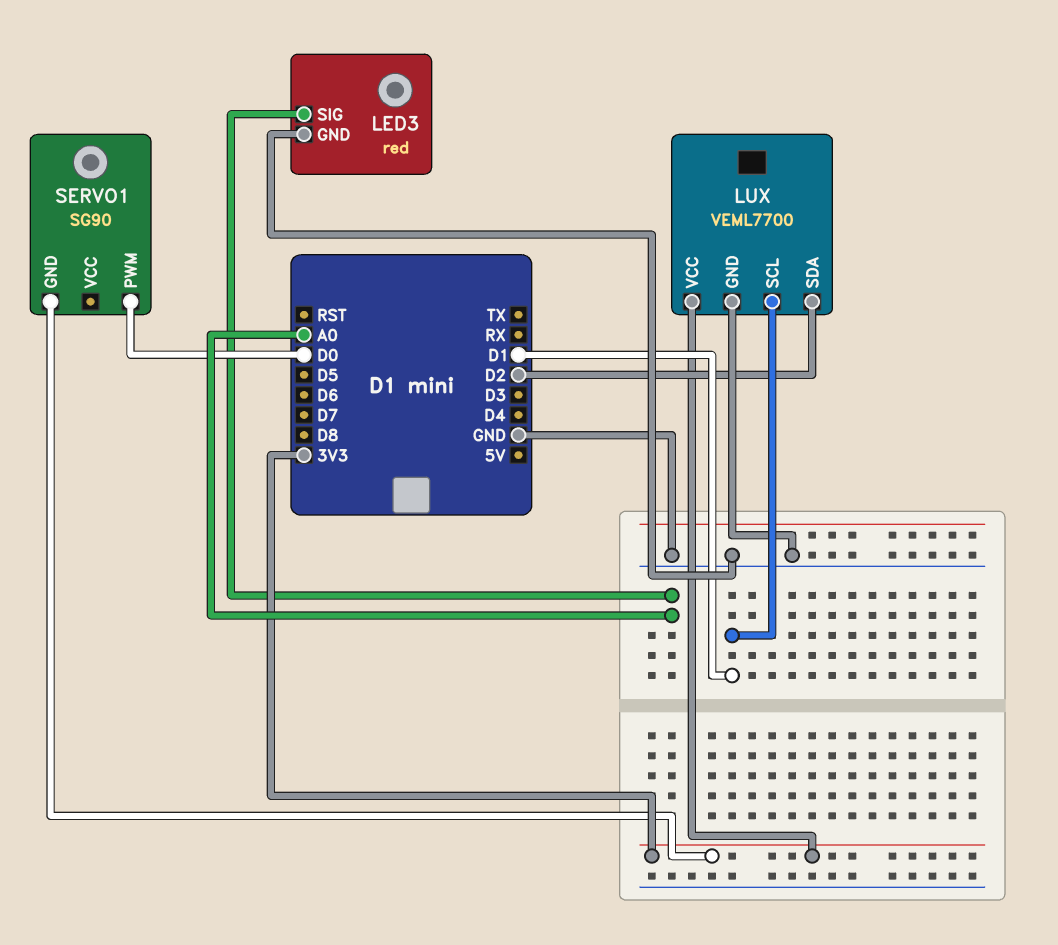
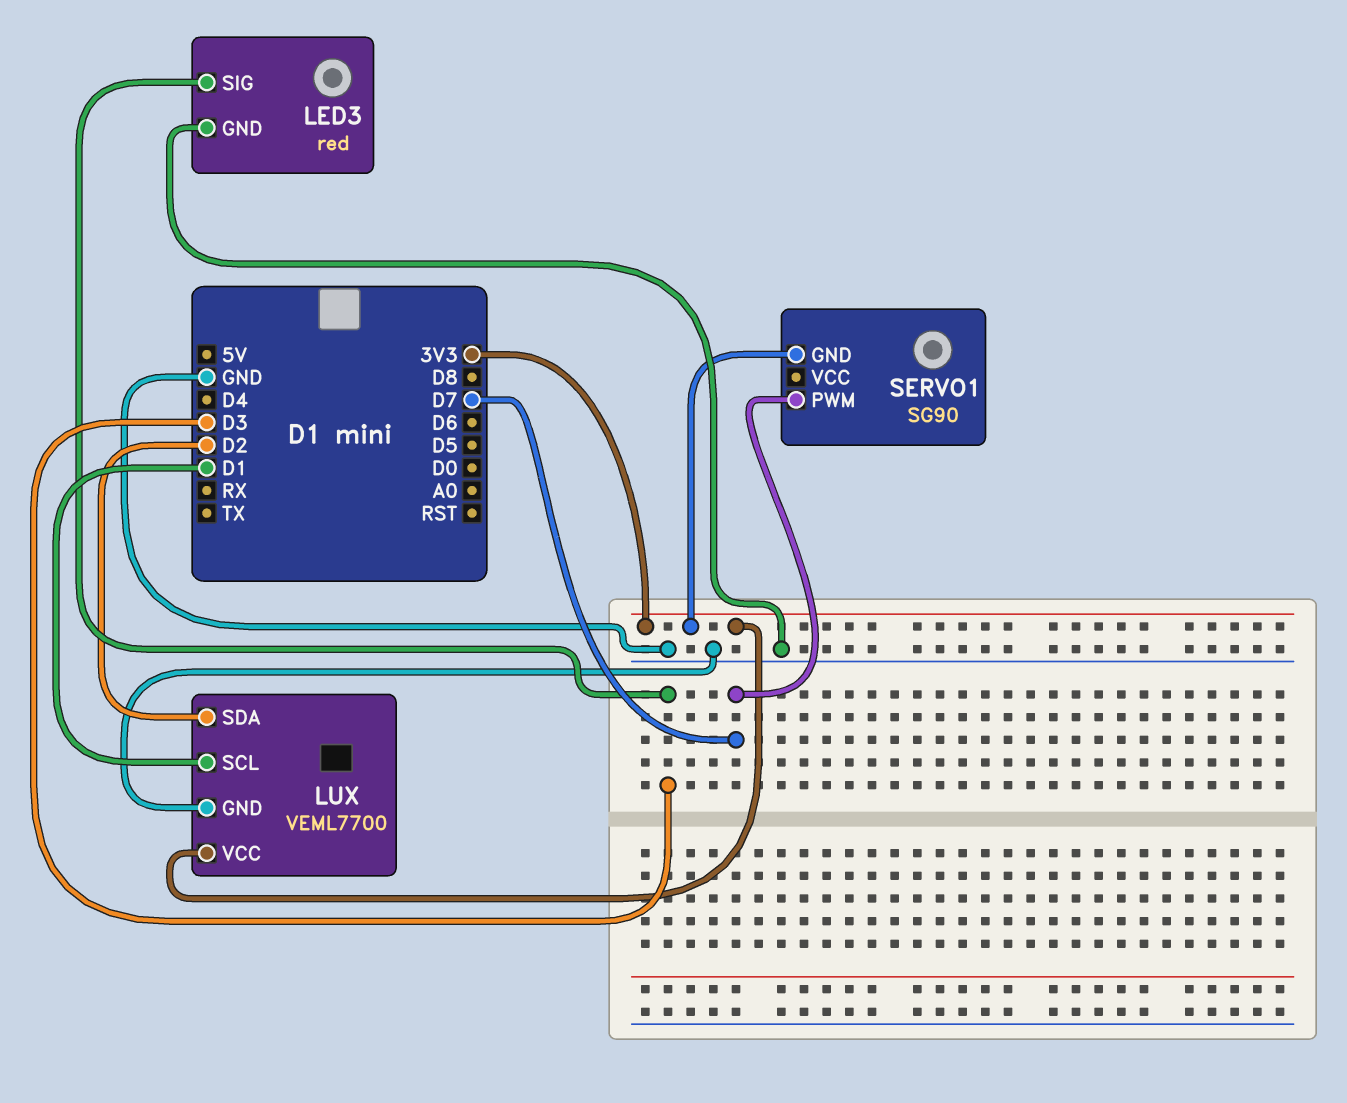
LED3 pin SIG: A0 -> D3
SERVO1 pin PWM: D0 -> D7

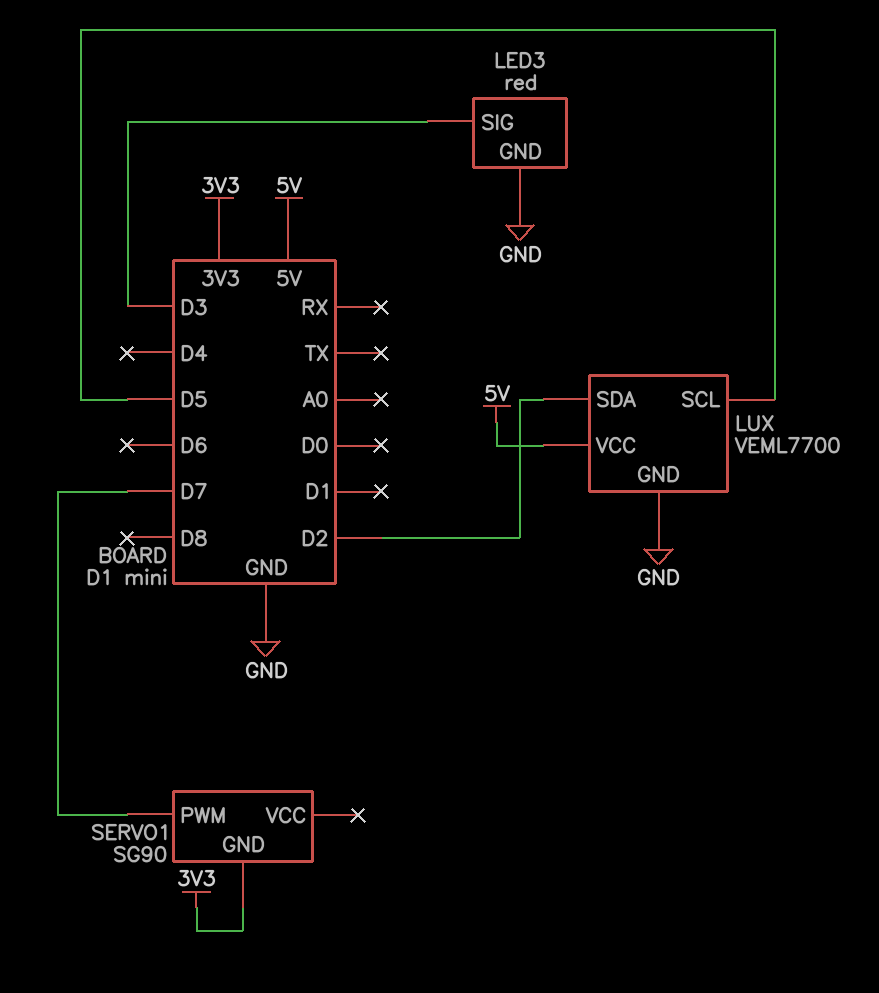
LUX pin SCL: D1 -> D5
LUX pin VCC: 3V3 -> 5V

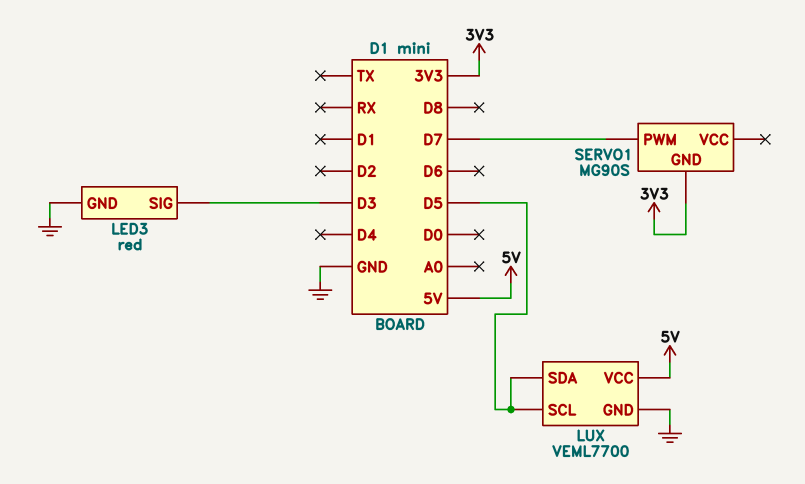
LUX pin SDA: D2 -> D5
SERVO1: SG90 -> MG90S

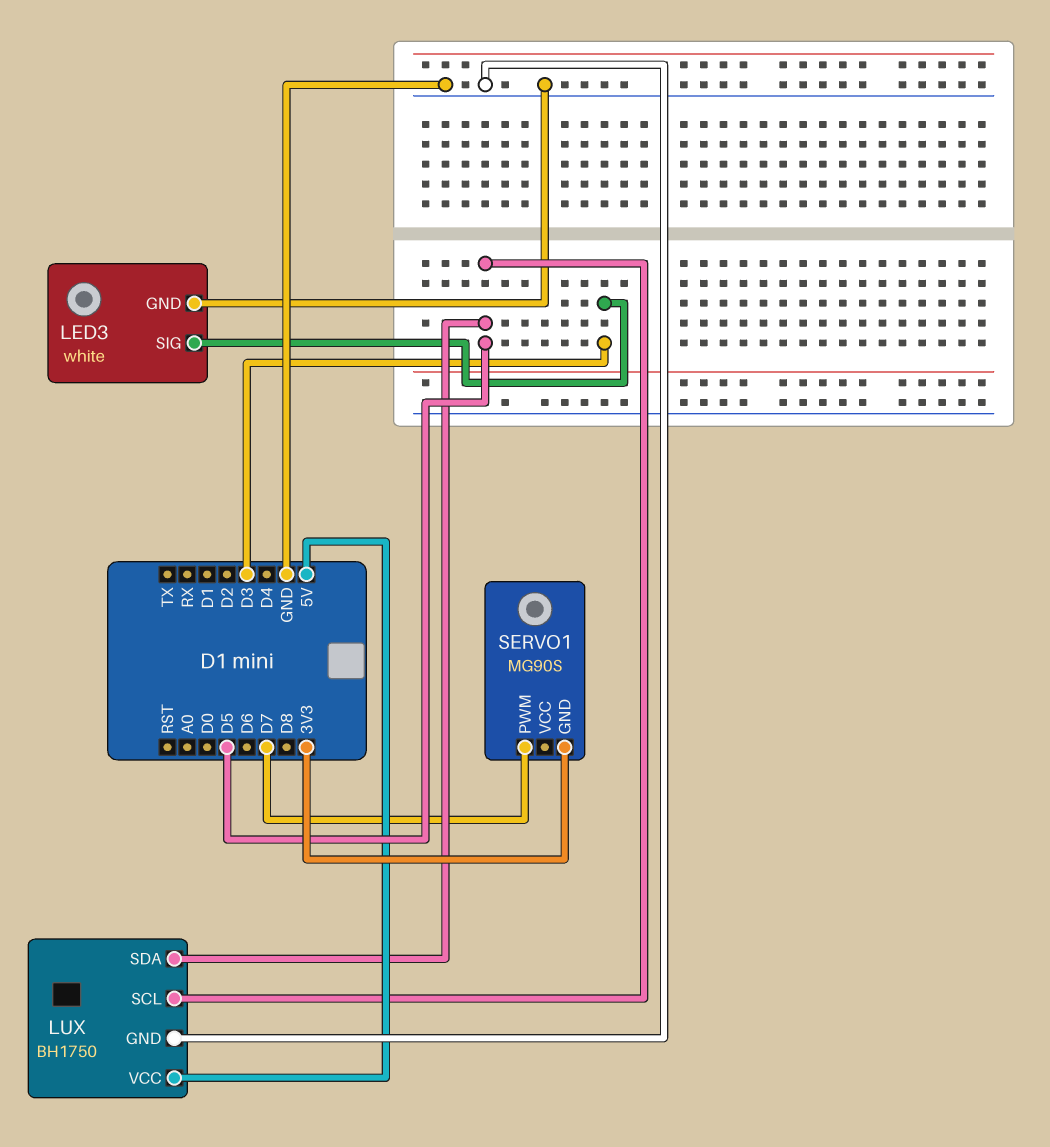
LED3: red -> white
LUX: VEML7700 -> BH1750

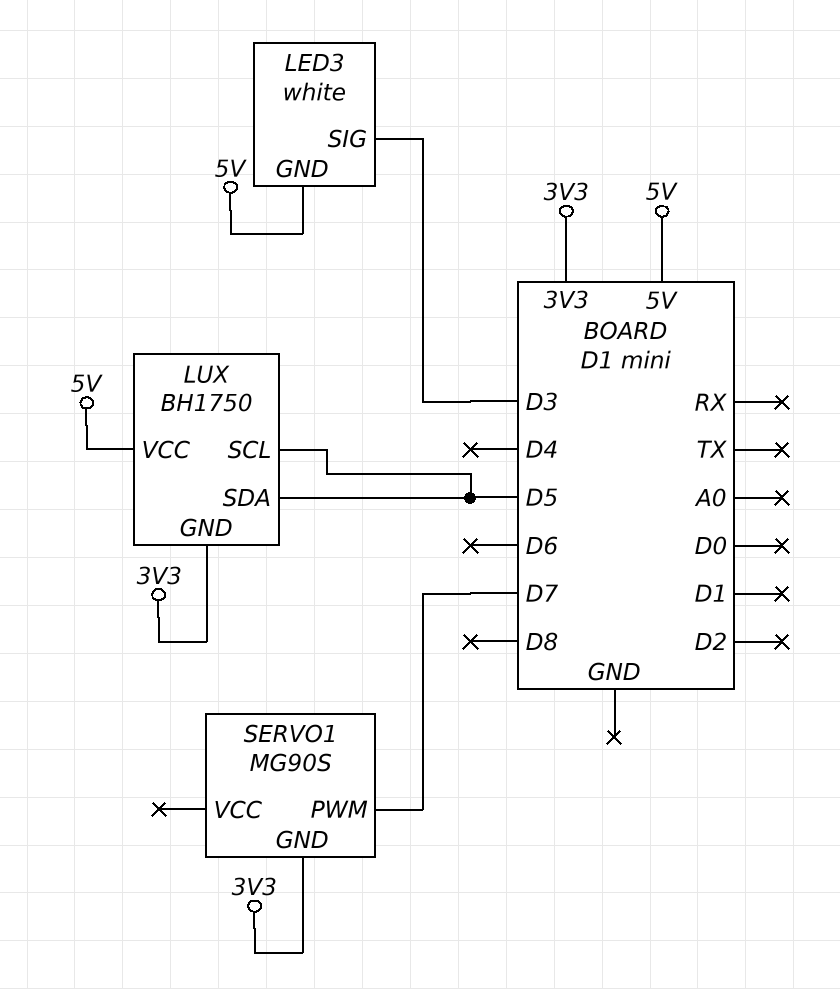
LED3 pin GND: GND -> 5V
LUX pin GND: GND -> 3V3

